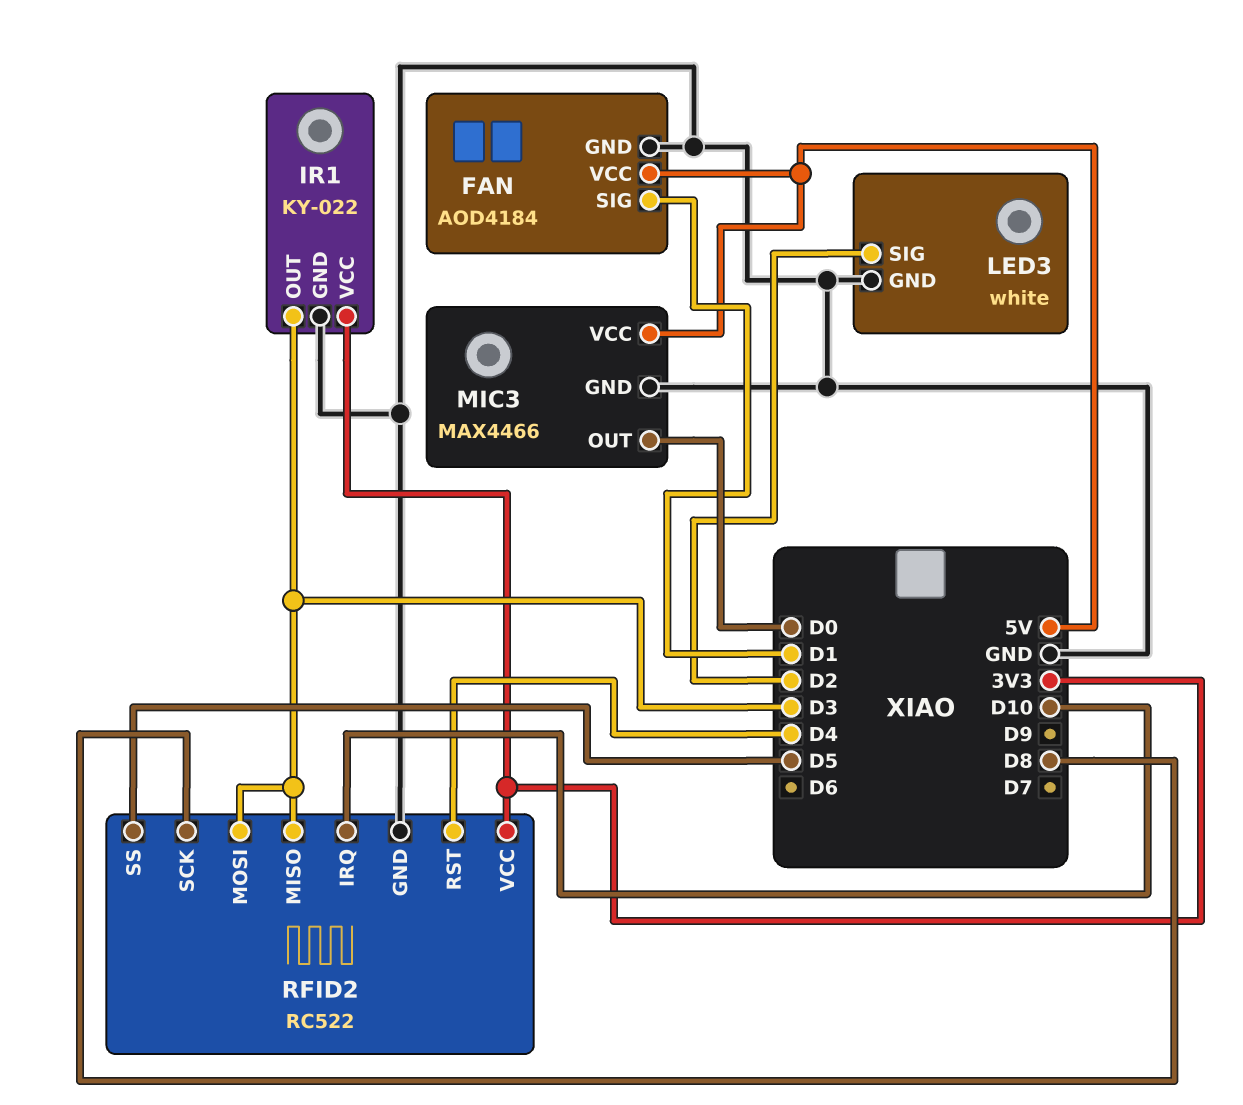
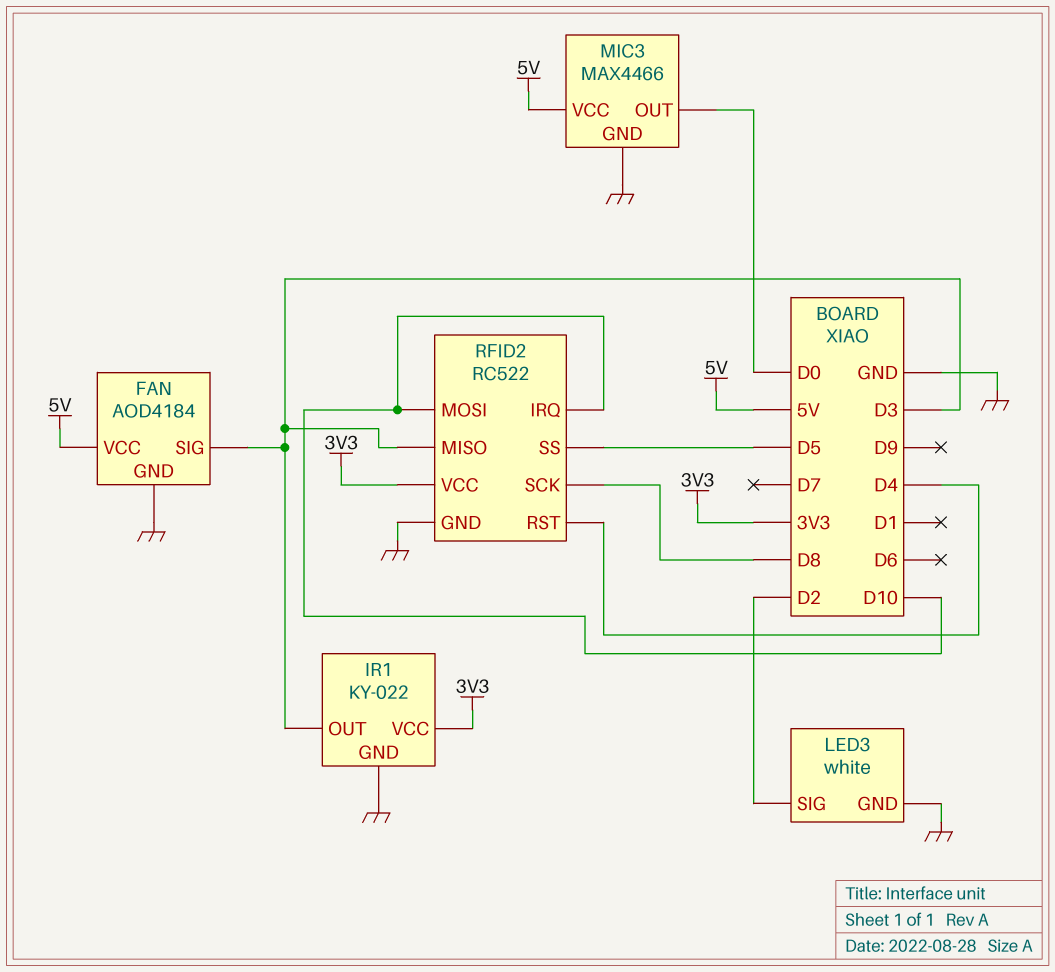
FAN pin SIG: D1 -> D3
RFID2 pin MOSI: D3 -> D10

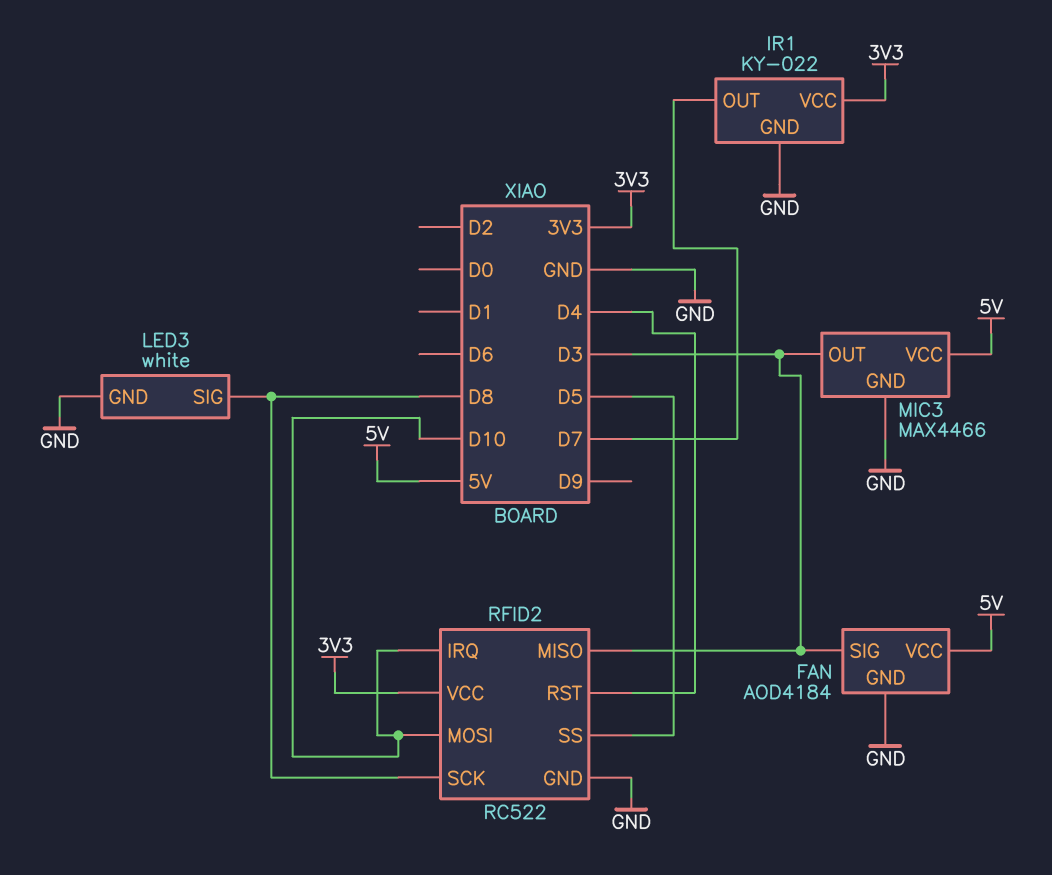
IR1 pin OUT: D3 -> D7
LED3 pin SIG: D2 -> D8
MIC3 pin OUT: D0 -> D3

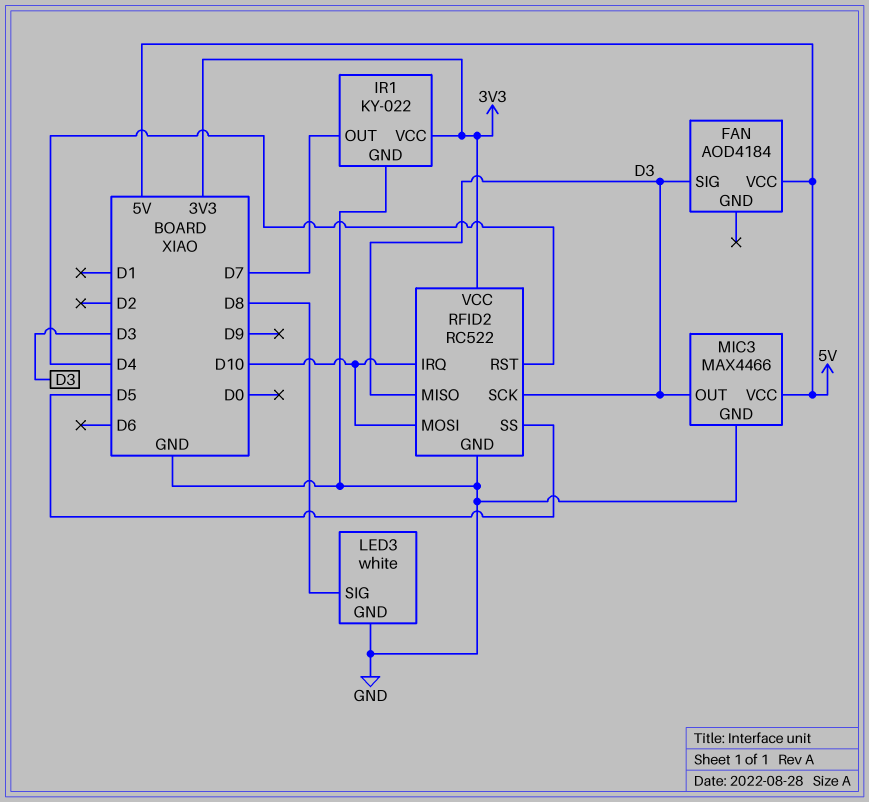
FAN pin GND: GND -> none
RFID2 pin SCK: D8 -> D3

